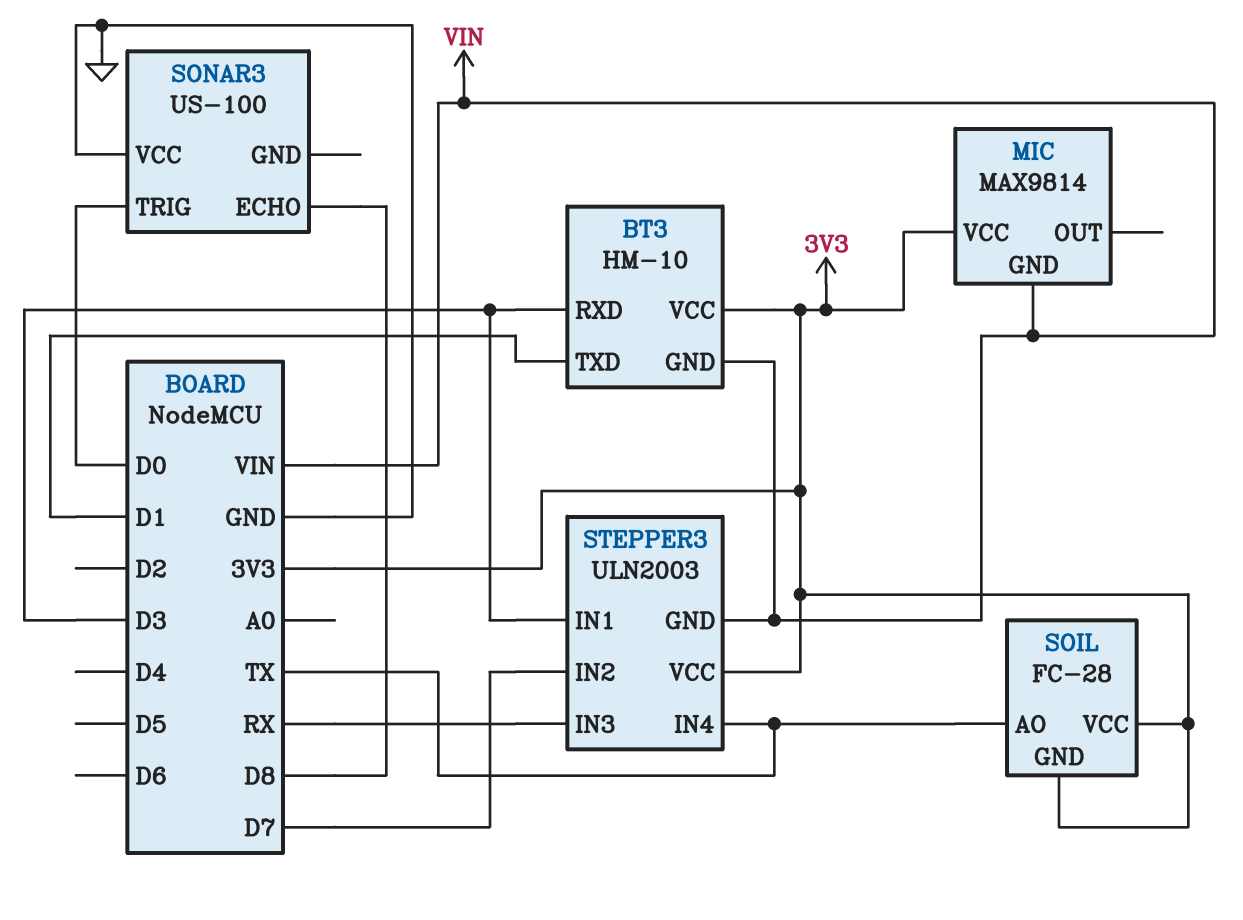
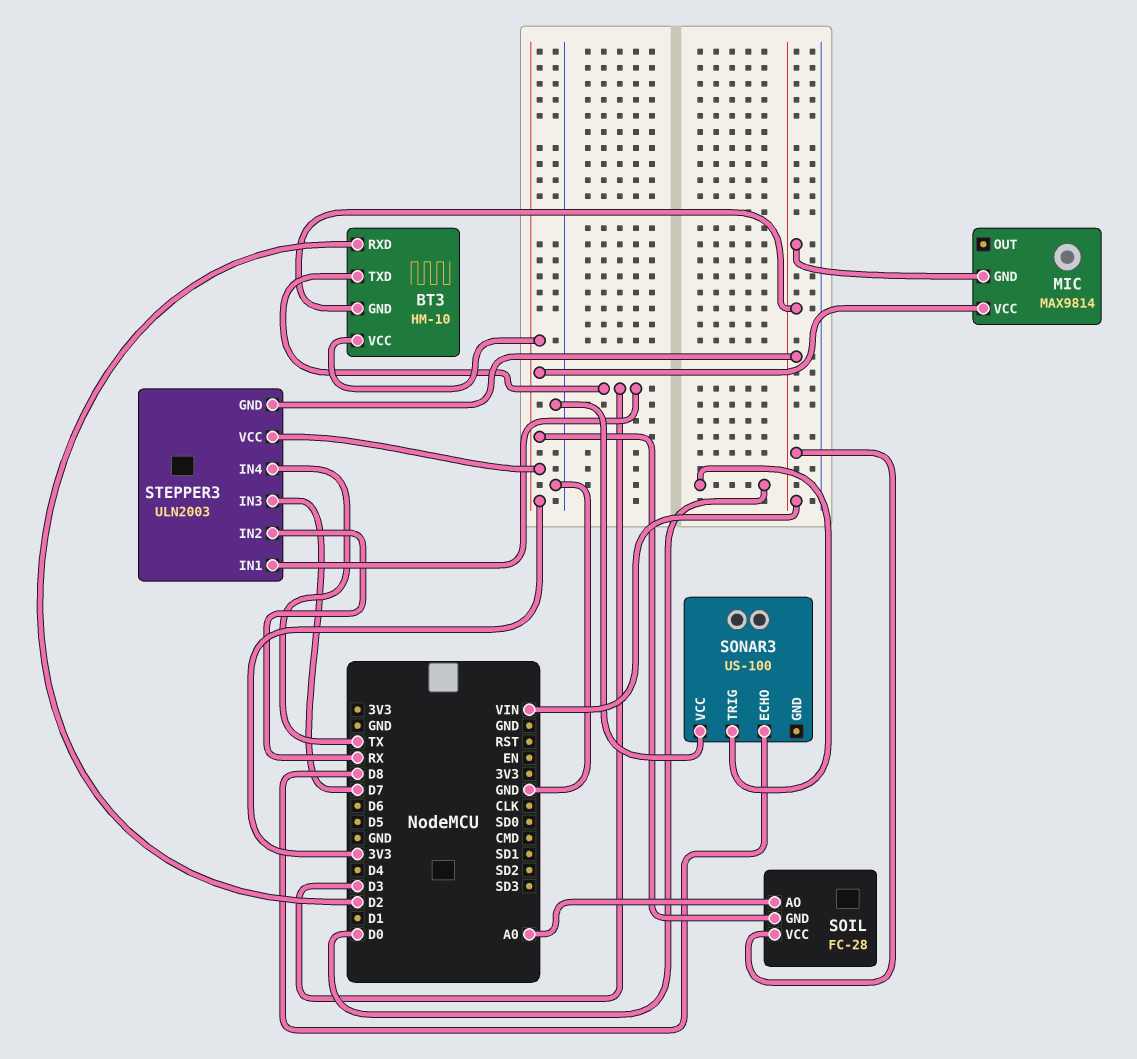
BT3 pin RXD: D3 -> D2
BT3 pin TXD: D1 -> D3
SOIL pin AO: TX -> A0
SOIL pin VCC: 3V3 -> VIN
STEPPER3 pin IN2: D7 -> RX
STEPPER3 pin IN3: RX -> D7

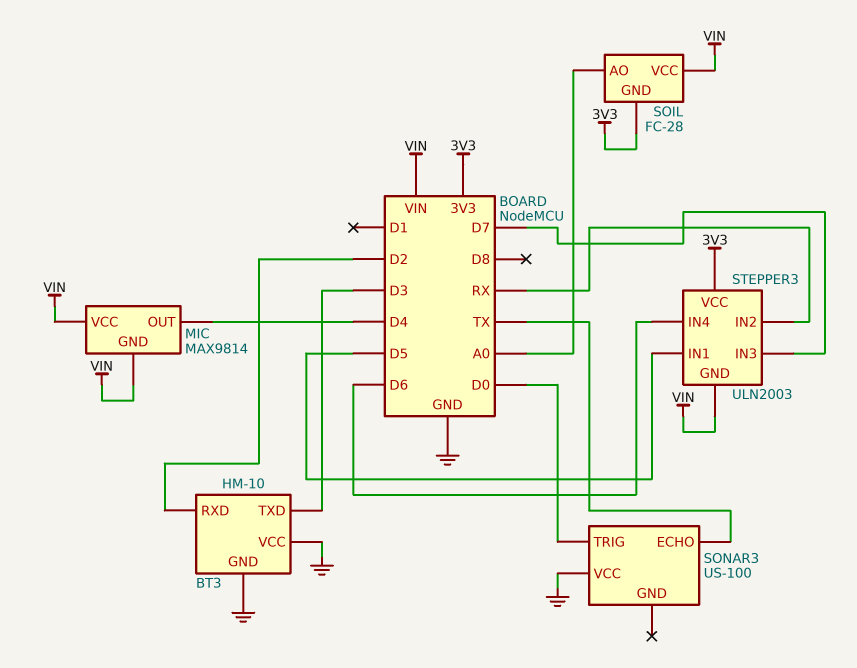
BT3 pin GND: VIN -> GND
BT3 pin VCC: 3V3 -> GND
MIC pin OUT: none -> D4
MIC pin VCC: 3V3 -> VIN
SONAR3 pin ECHO: D8 -> TX
STEPPER3 pin IN1: D3 -> D5
STEPPER3 pin IN4: TX -> D6

